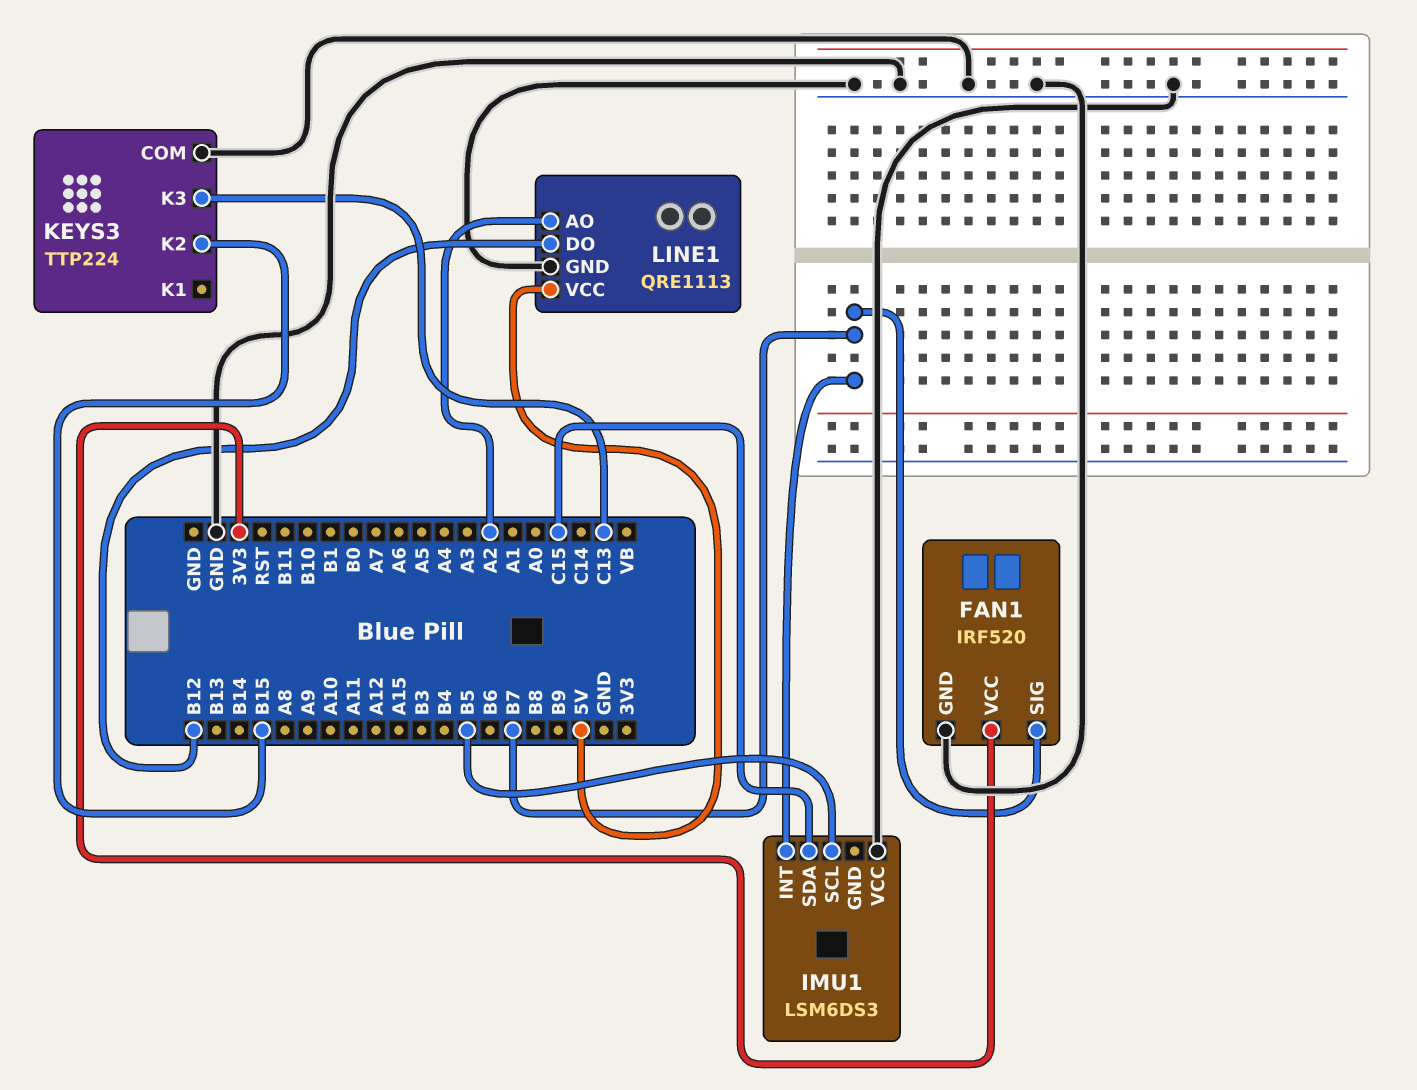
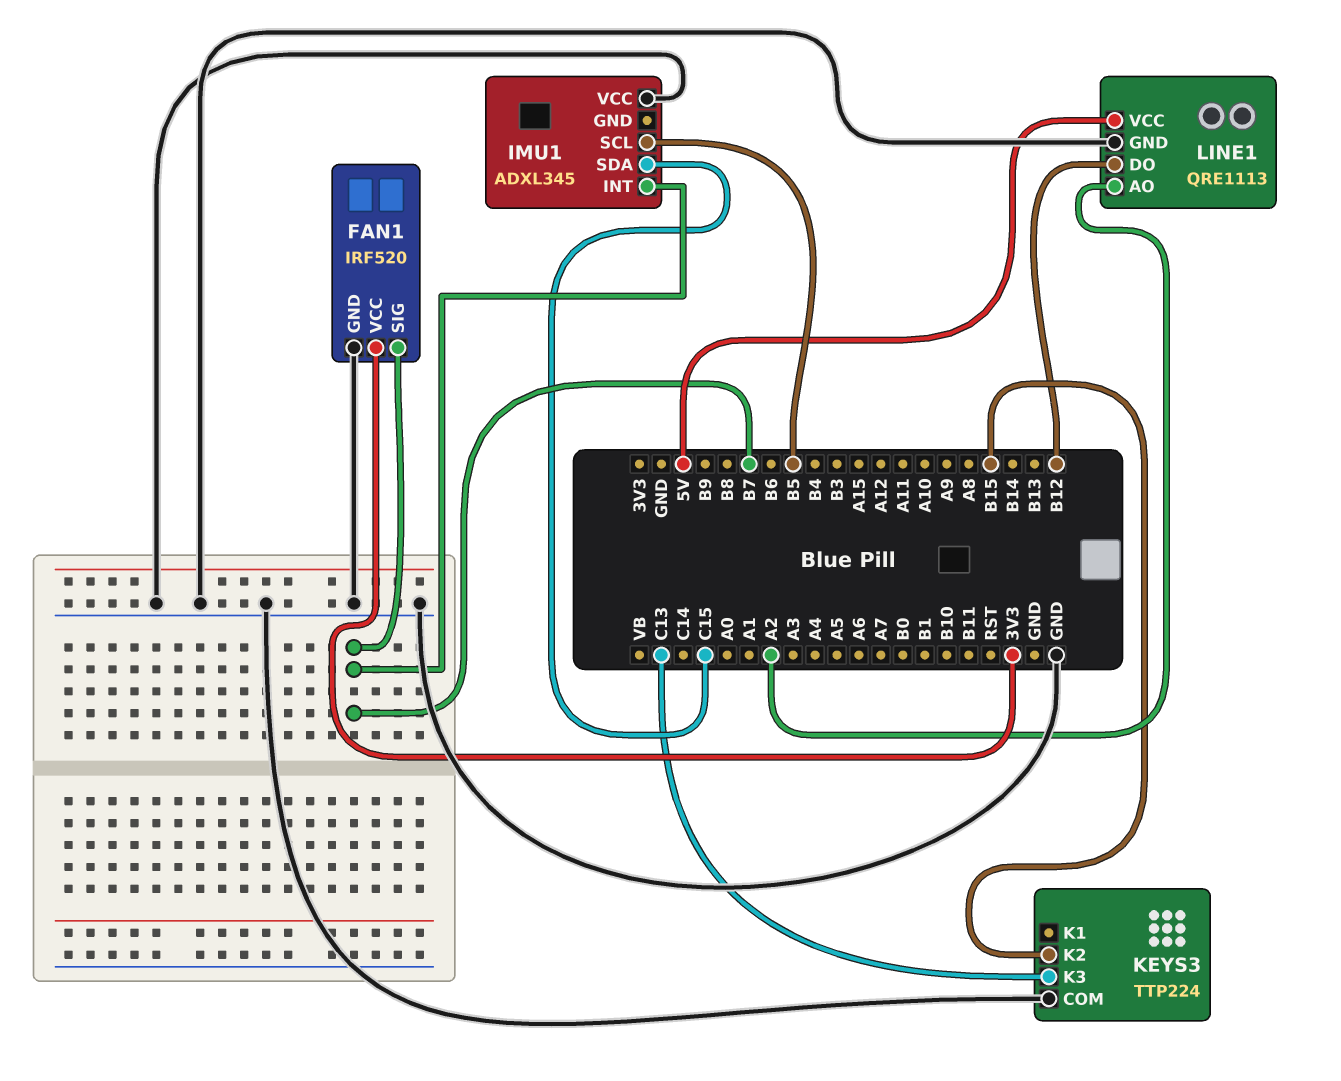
IMU1: LSM6DS3 -> ADXL345

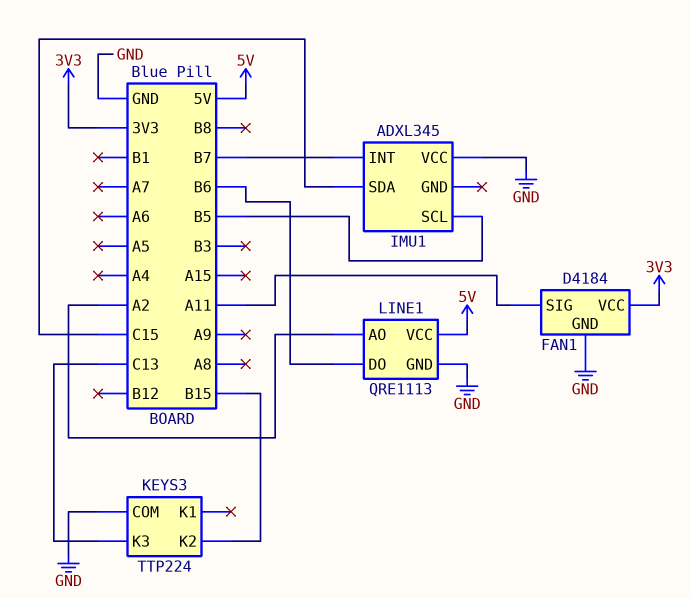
FAN1: IRF520 -> D4184
FAN1 pin SIG: B7 -> A11
LINE1 pin DO: B12 -> B6

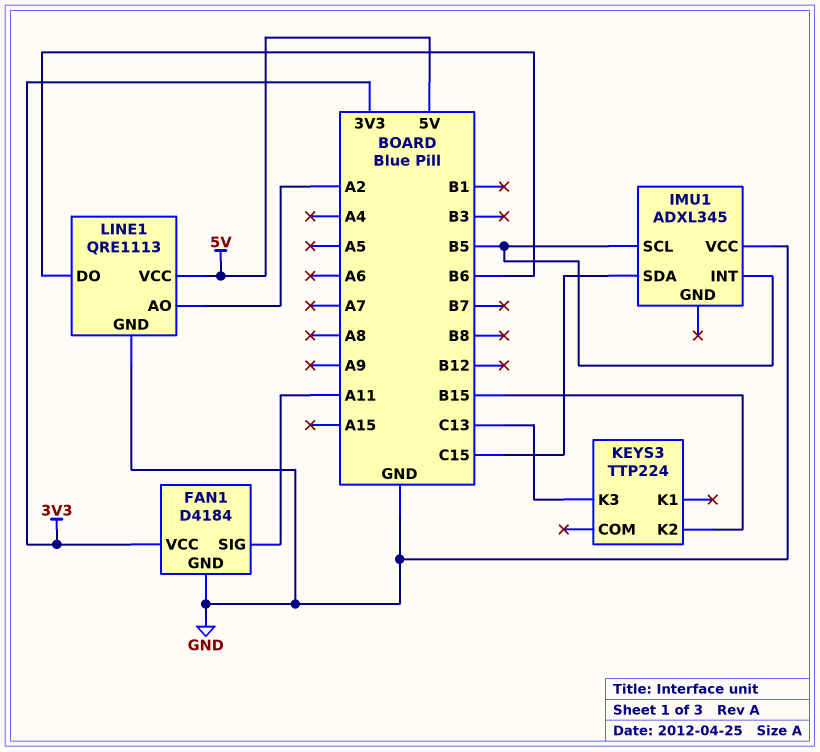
IMU1 pin INT: B7 -> B5
KEYS3 pin COM: GND -> none

